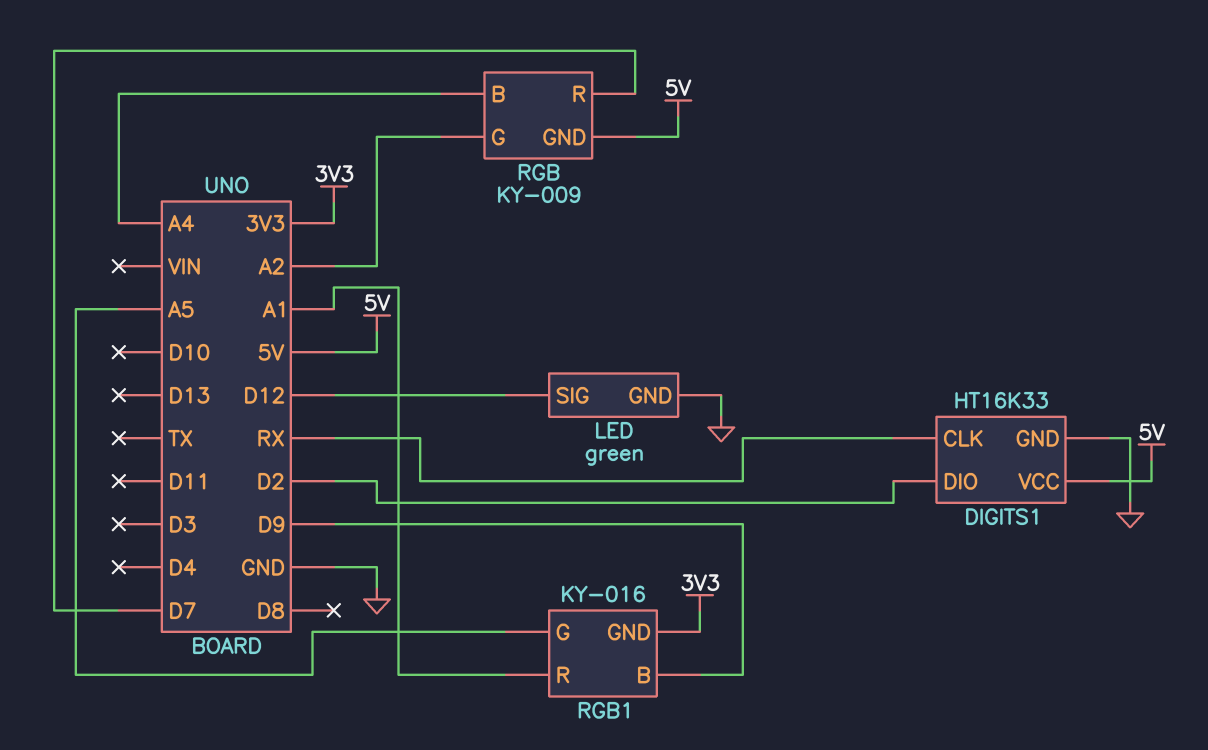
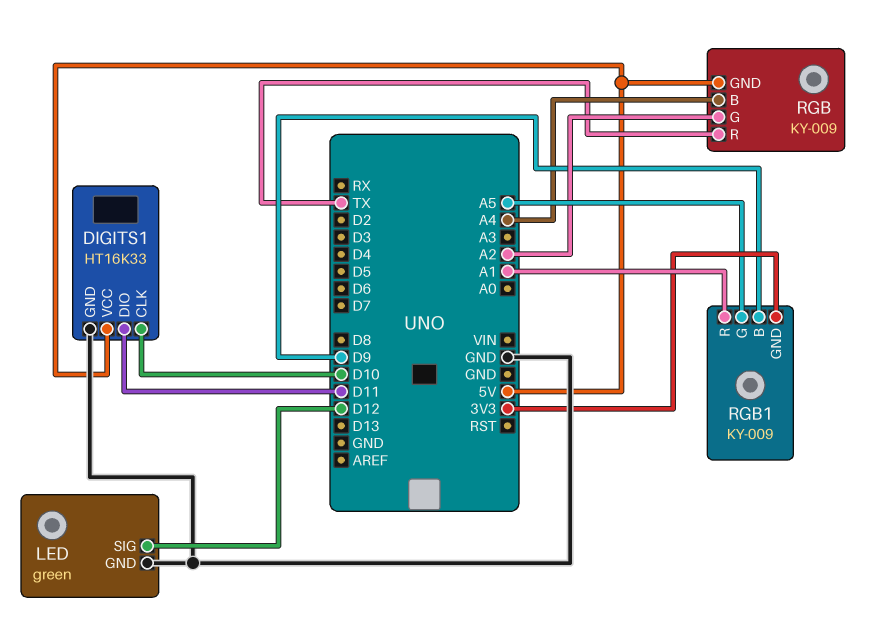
DIGITS1 pin CLK: RX -> D10
DIGITS1 pin DIO: D2 -> D11
RGB pin R: D7 -> TX
RGB1: KY-016 -> KY-009

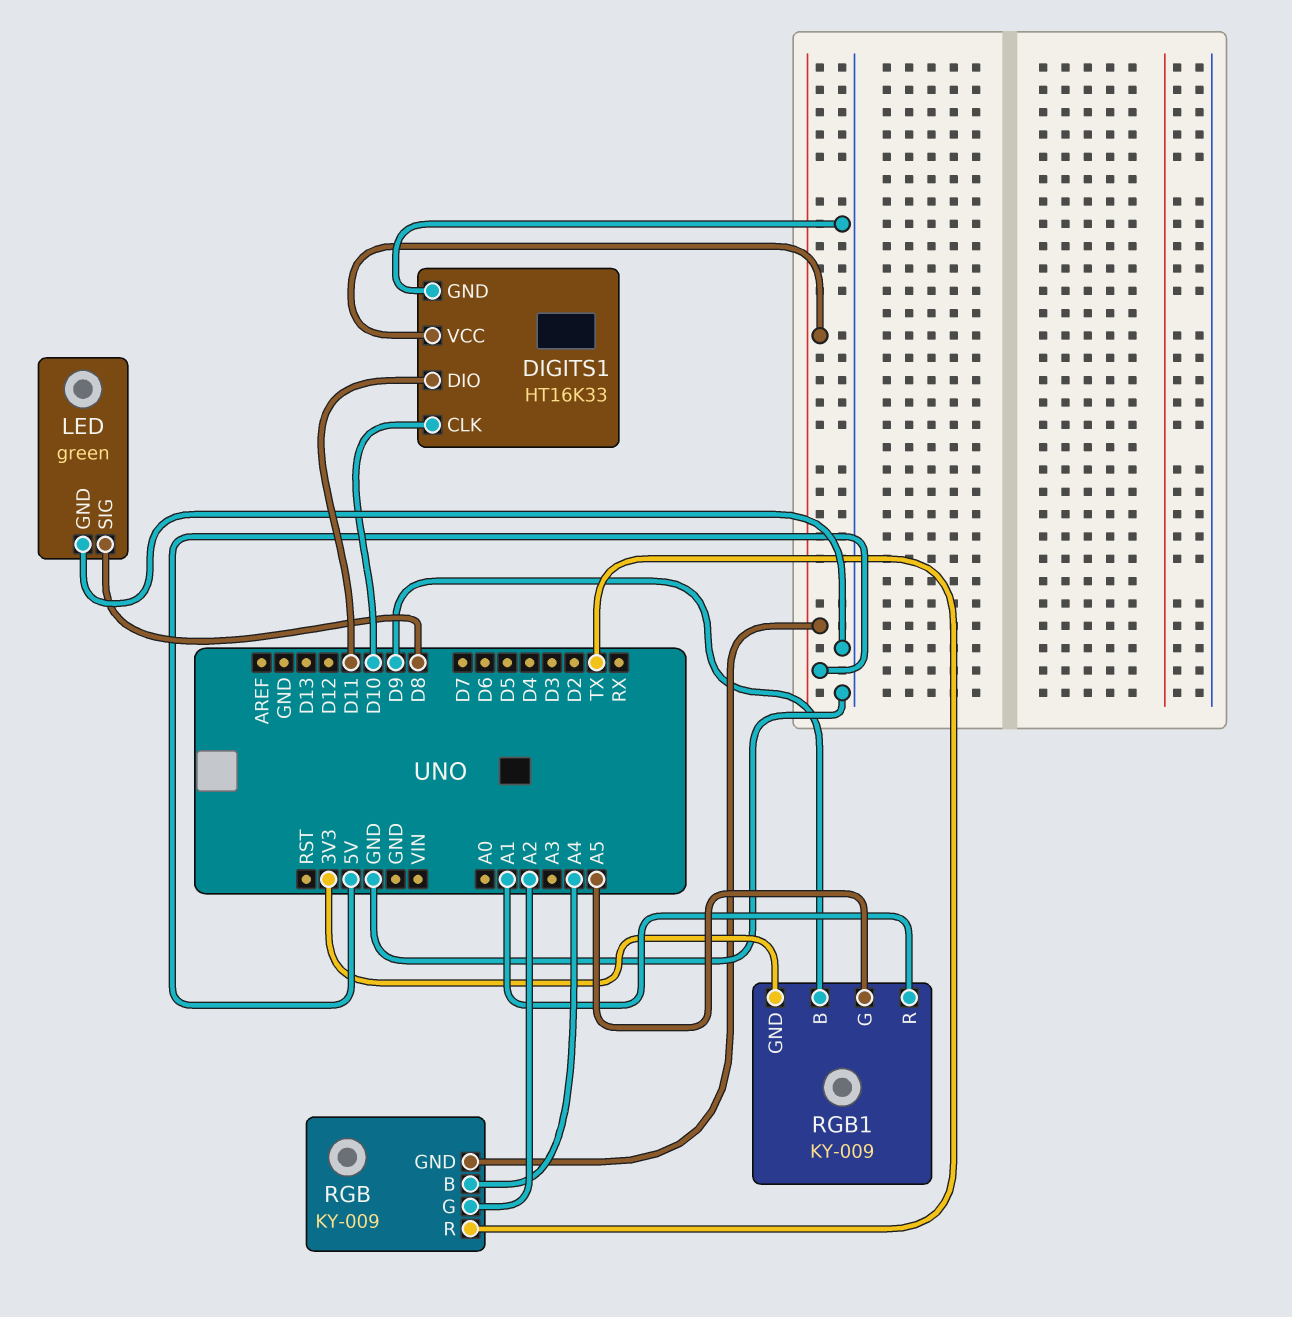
LED pin SIG: D12 -> D8

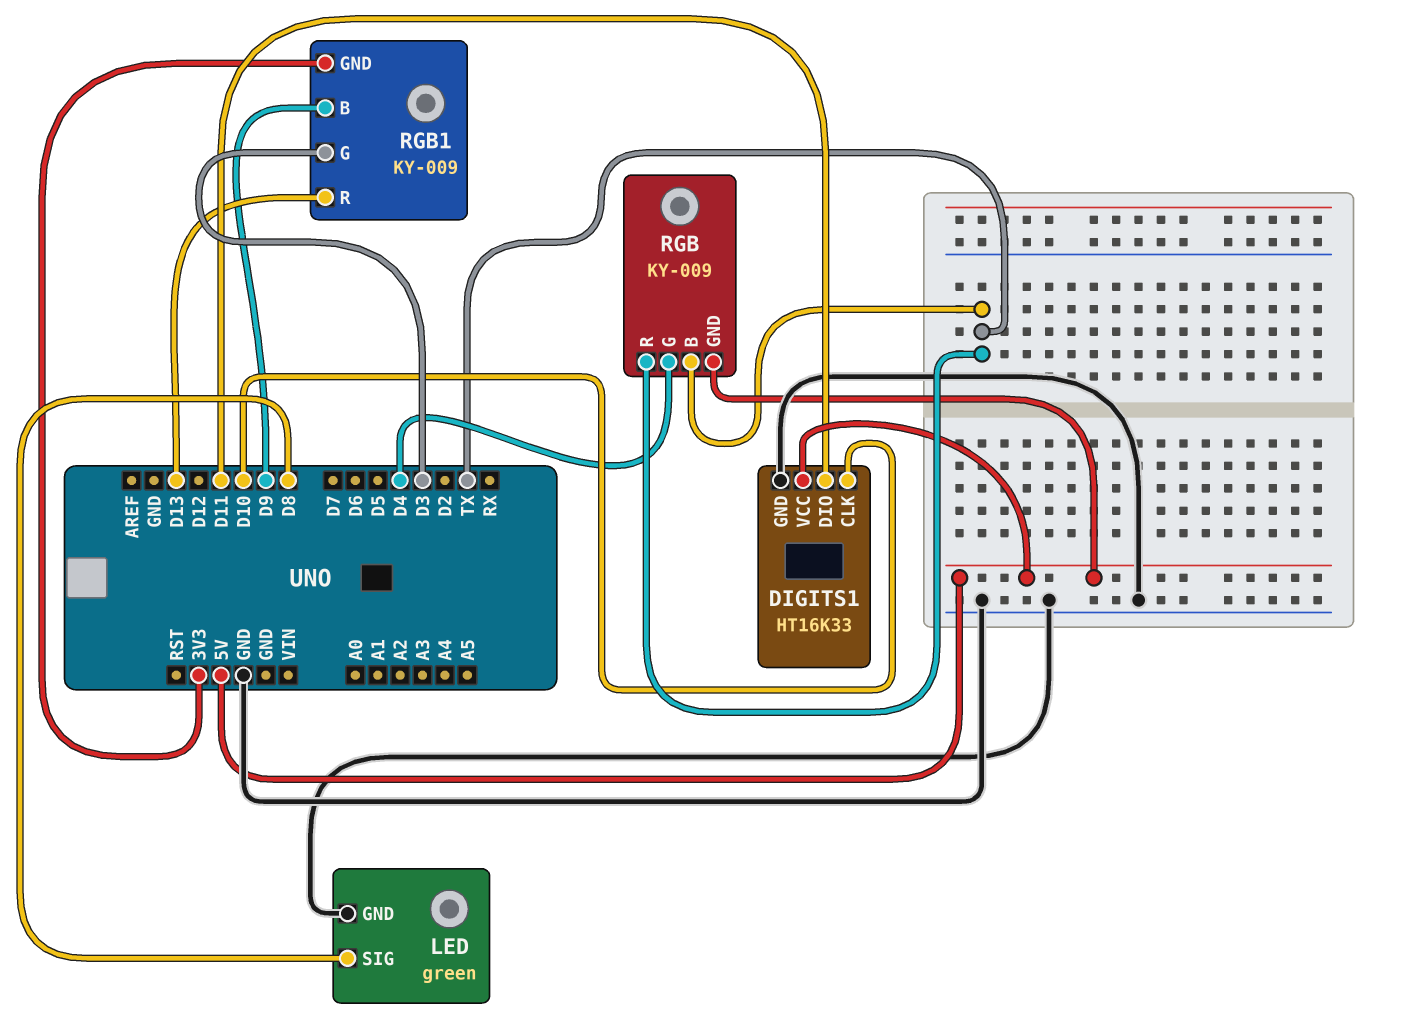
RGB pin B: A4 -> TX
RGB pin G: A2 -> D4
RGB1 pin G: A5 -> D3
RGB1 pin R: A1 -> D13

